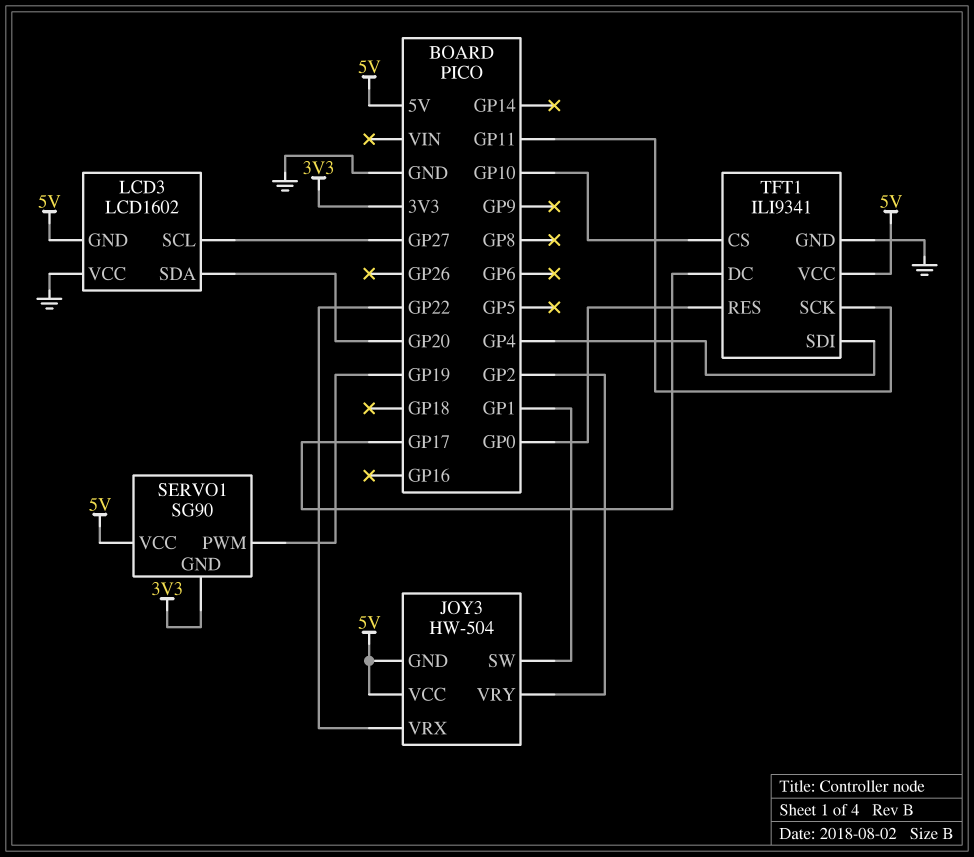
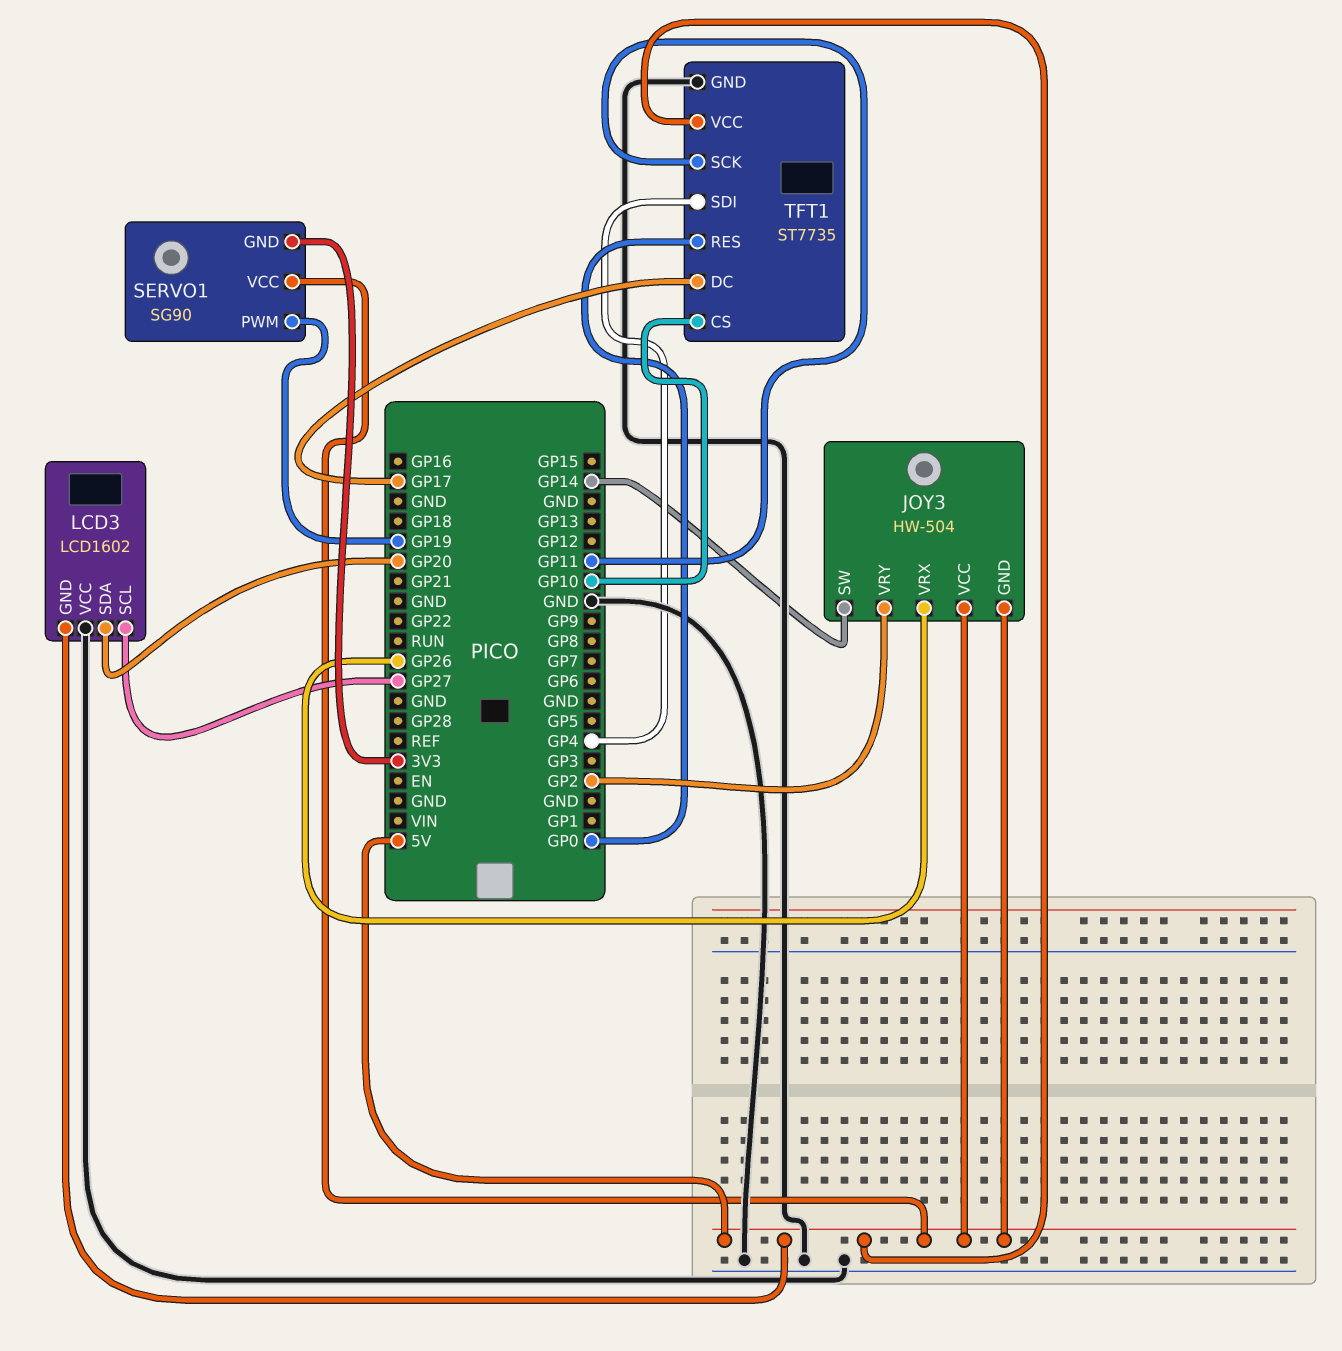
JOY3 pin SW: GP1 -> GP14
JOY3 pin VRX: GP22 -> GP26
TFT1: ILI9341 -> ST7735

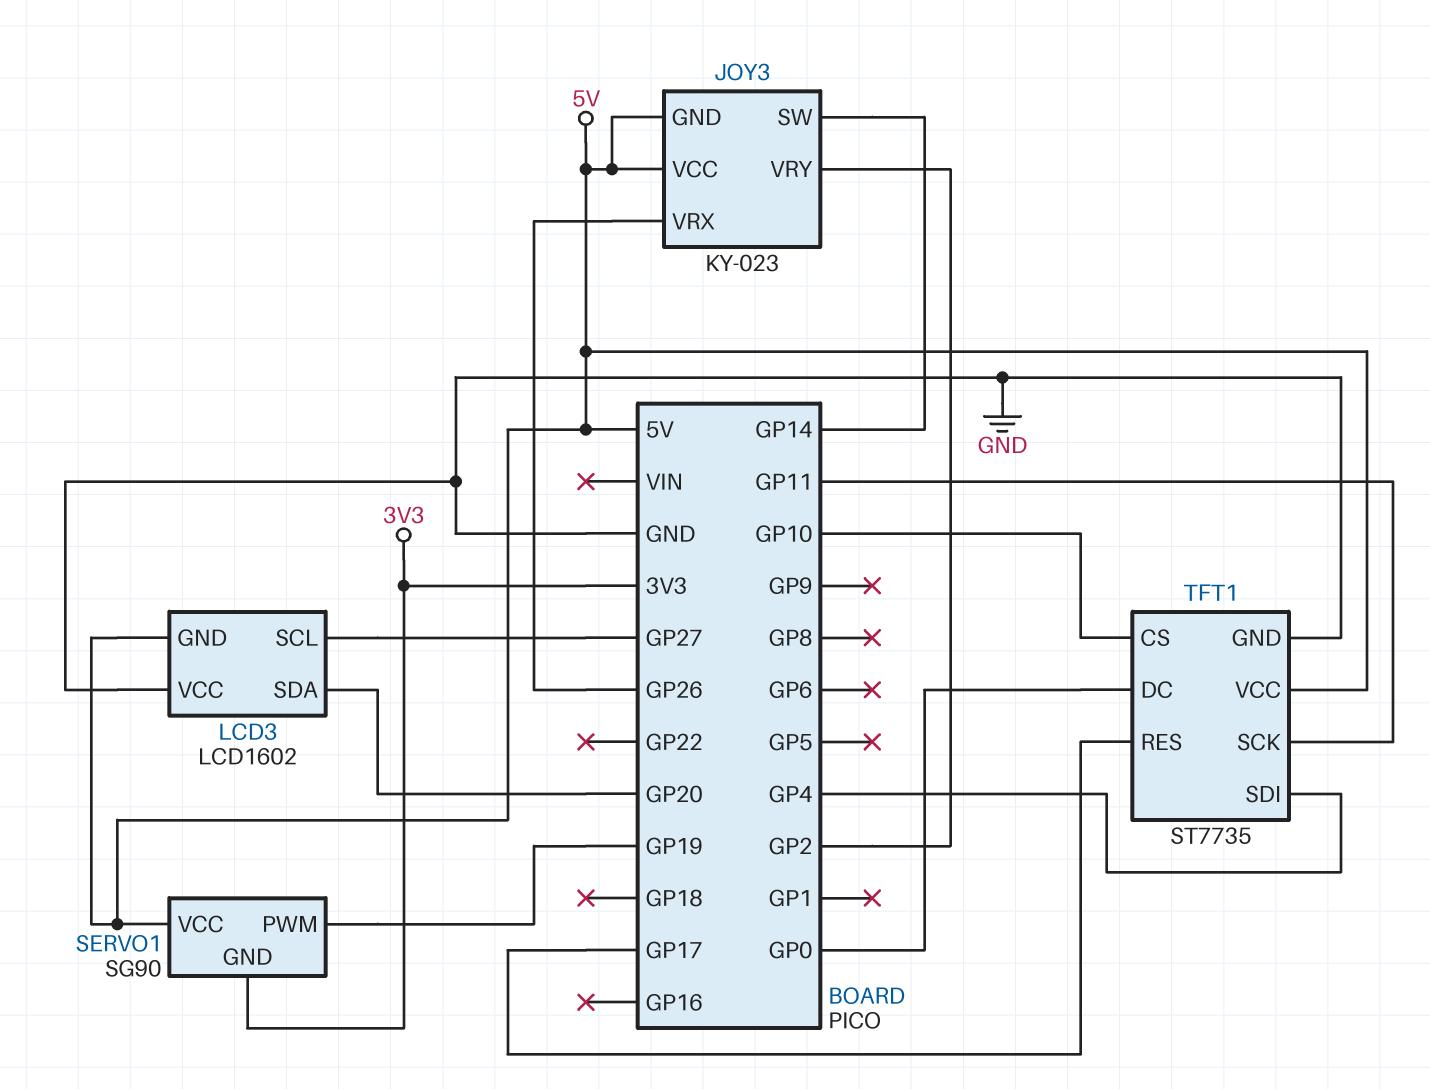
JOY3: HW-504 -> KY-023
TFT1 pin DC: GP17 -> GP0
TFT1 pin RES: GP0 -> GP17

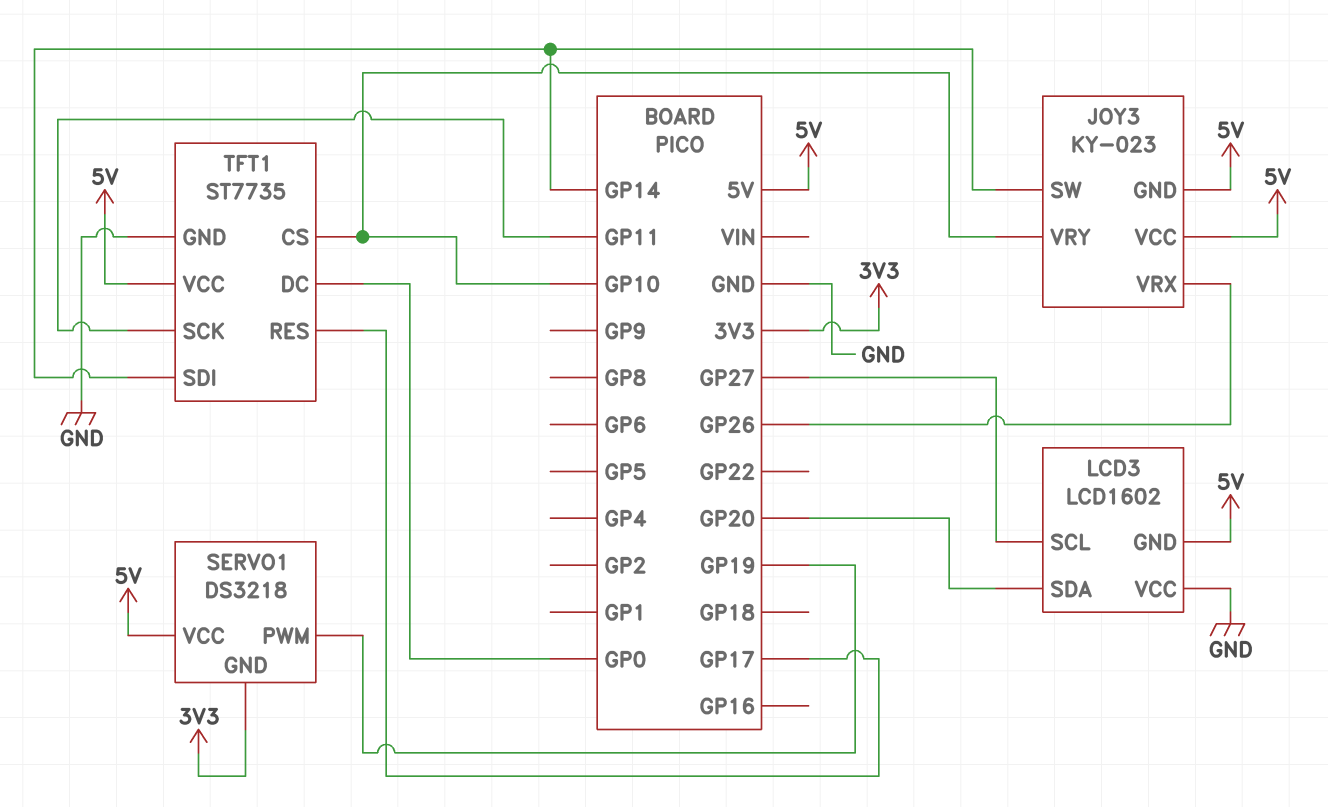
JOY3 pin VRY: GP2 -> GP10
SERVO1: SG90 -> DS3218
TFT1 pin SDI: GP4 -> GP14

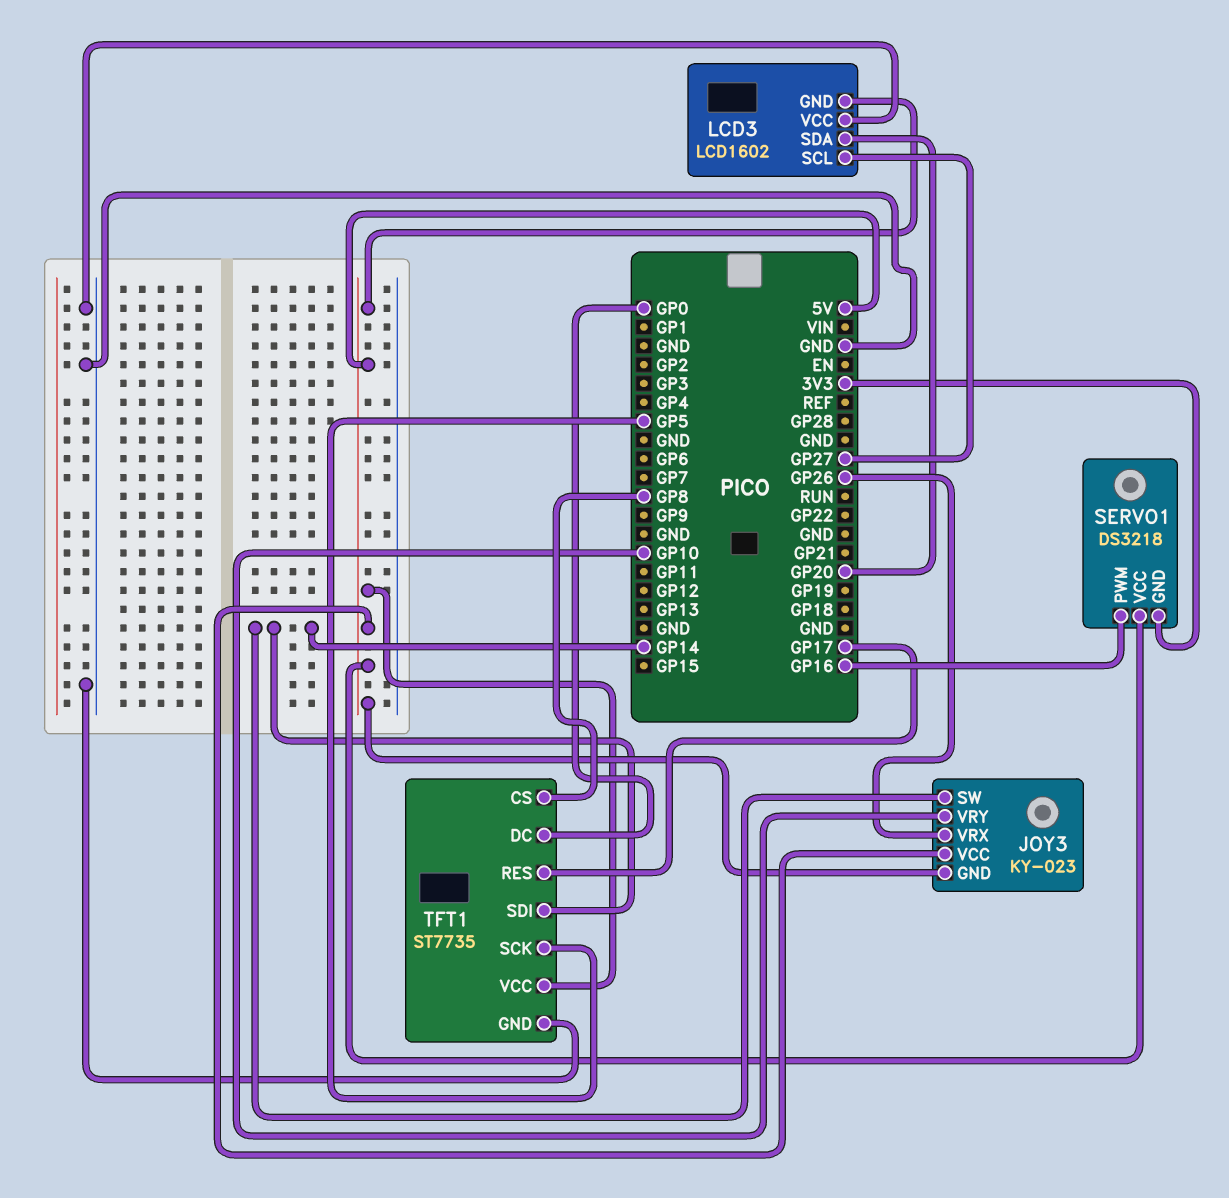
SERVO1 pin PWM: GP19 -> GP16
TFT1 pin CS: GP10 -> GP8
TFT1 pin SCK: GP11 -> GP5

